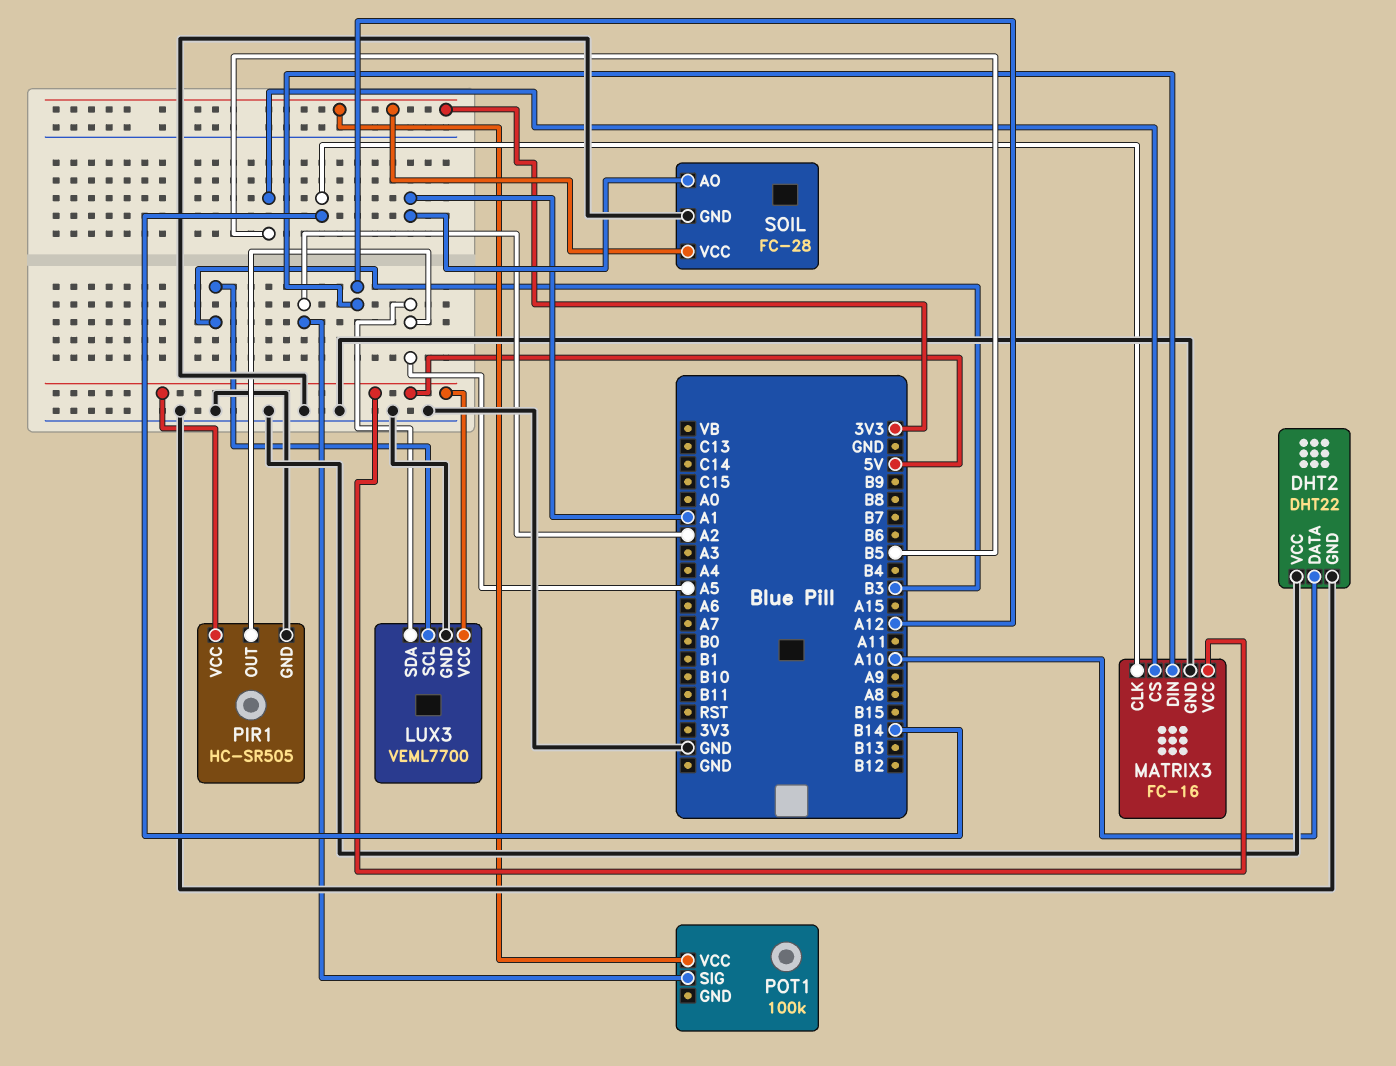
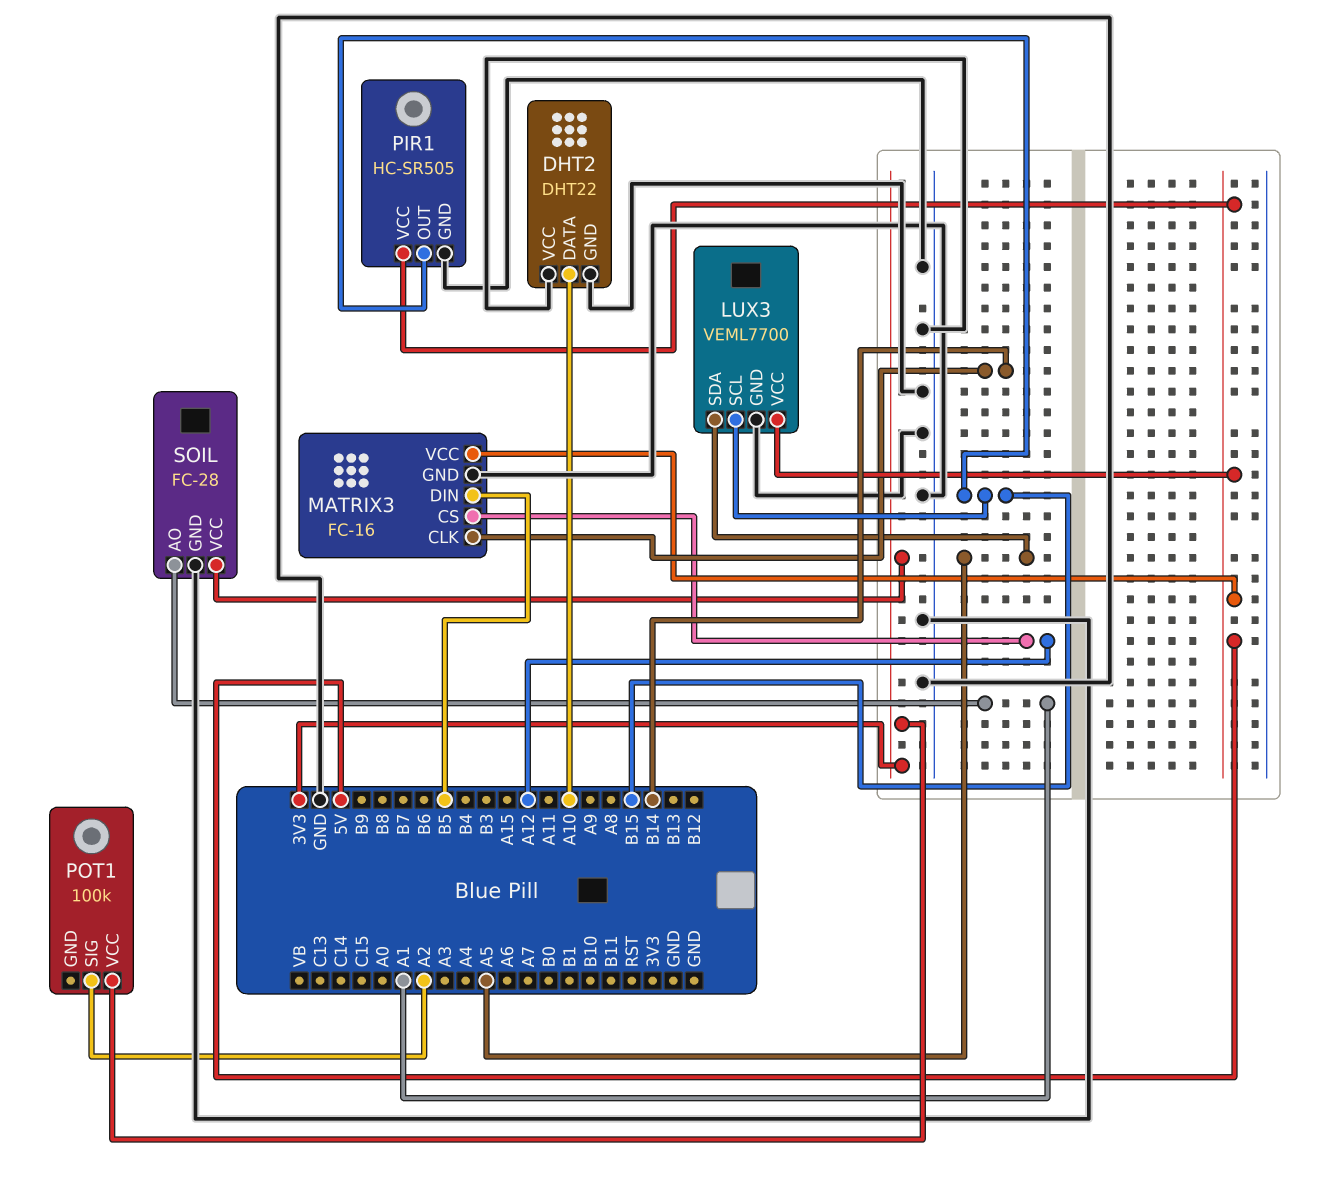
LUX3 pin SCL: B3 -> B15
MATRIX3 pin CS: B5 -> A12
MATRIX3 pin DIN: A12 -> B5
PIR1 pin OUT: A5 -> B15

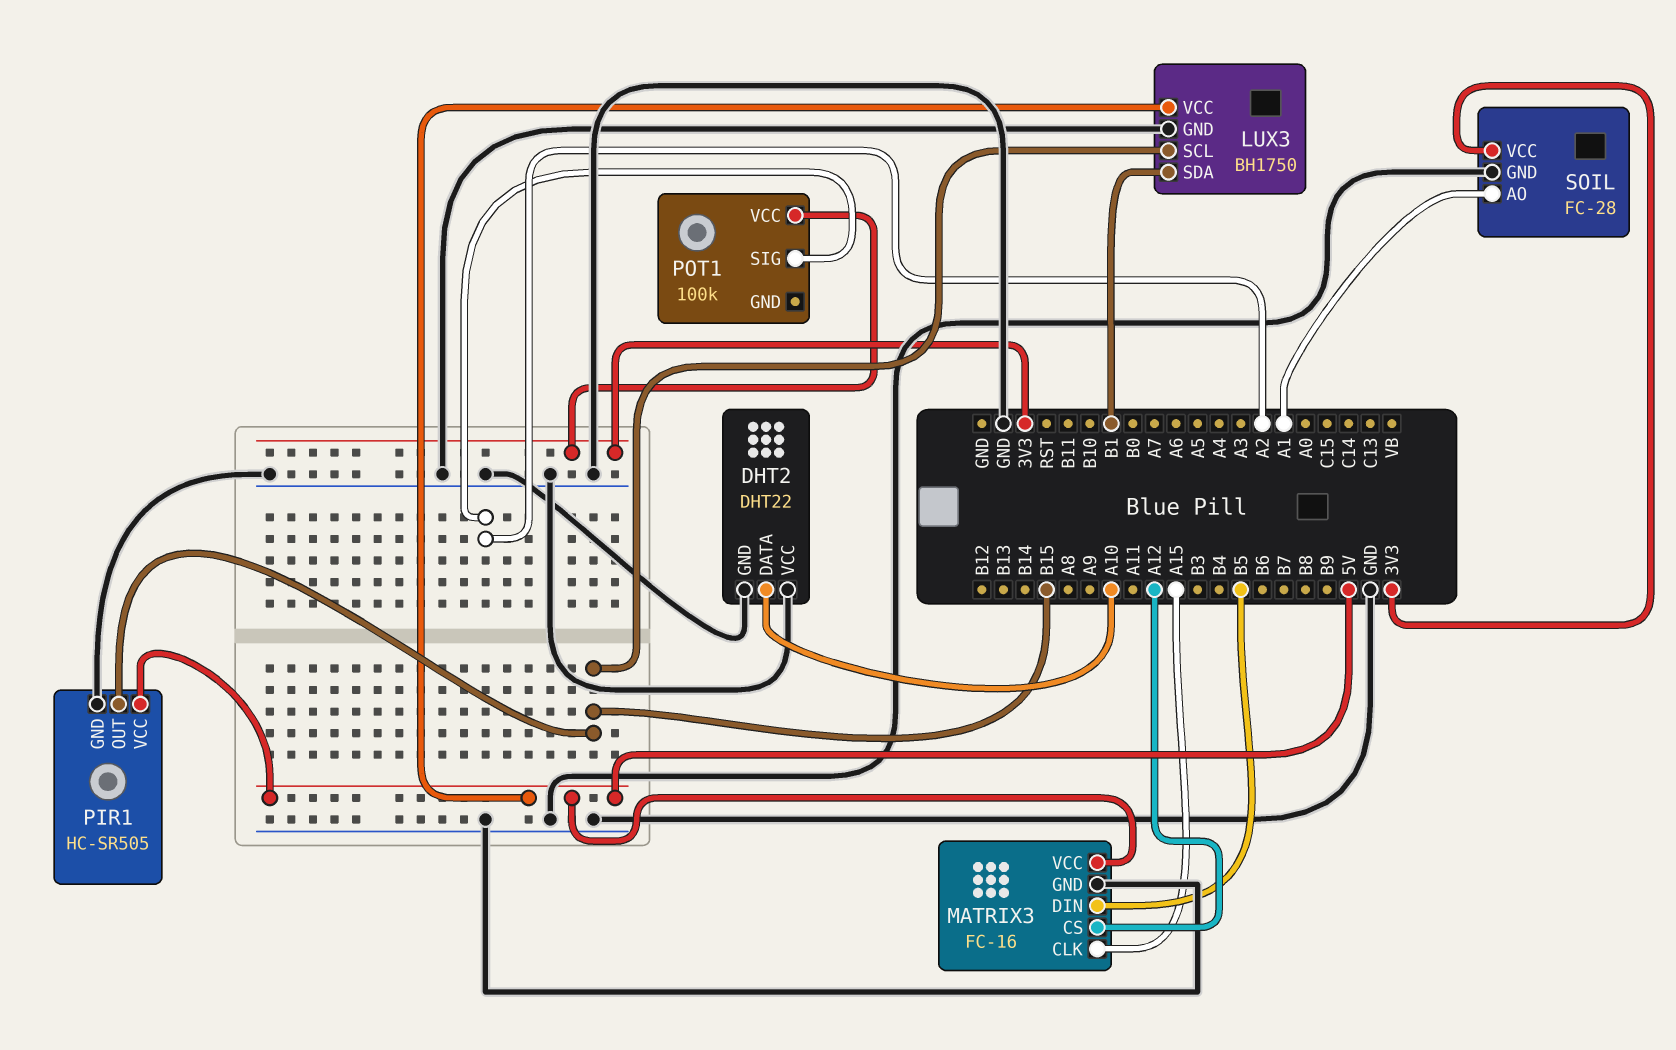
LUX3: VEML7700 -> BH1750
LUX3 pin SDA: A5 -> B1
MATRIX3 pin CLK: B14 -> A15

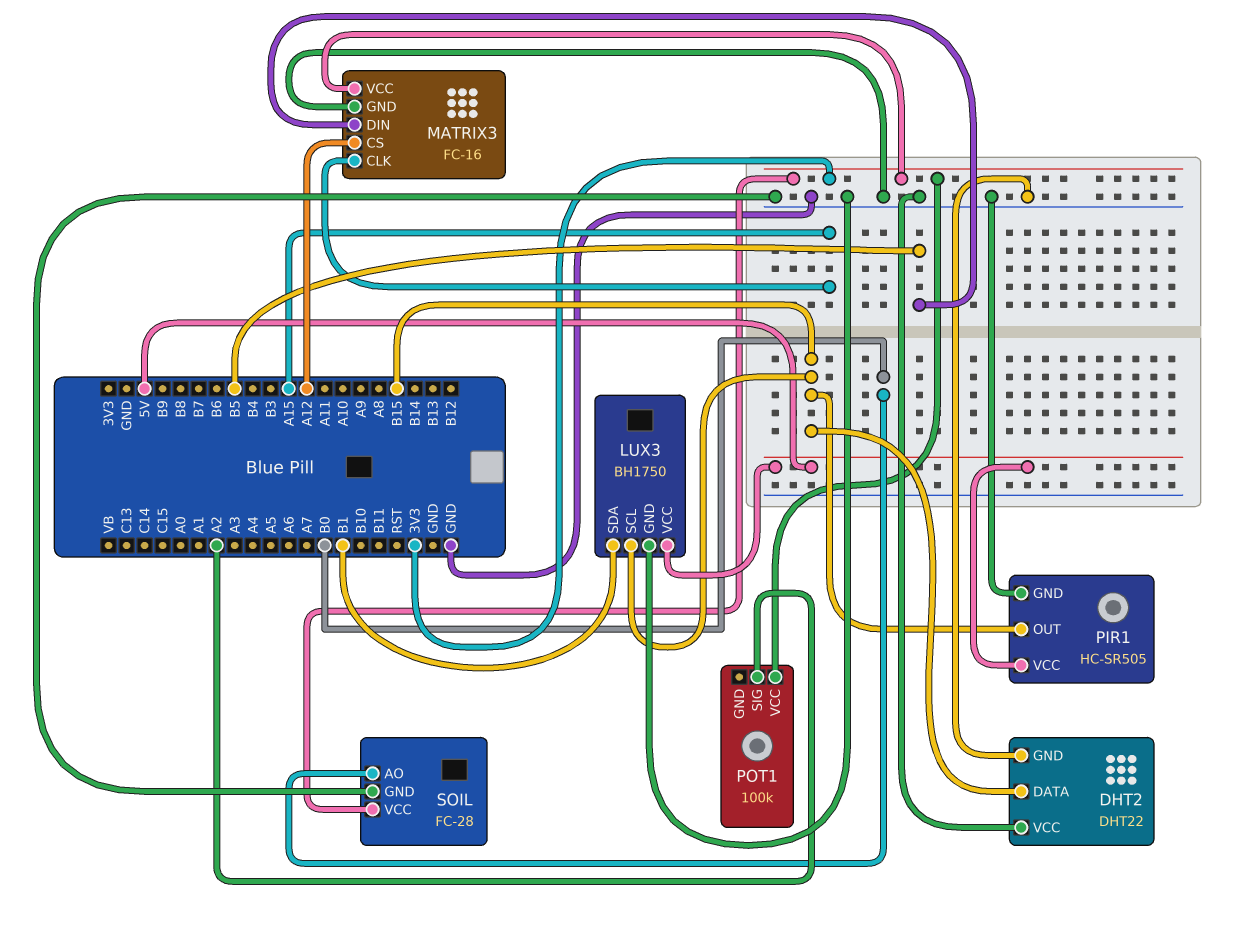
DHT2 pin DATA: A10 -> B15
MATRIX3 pin VCC: 5V -> 3V3
SOIL pin AO: A1 -> B0

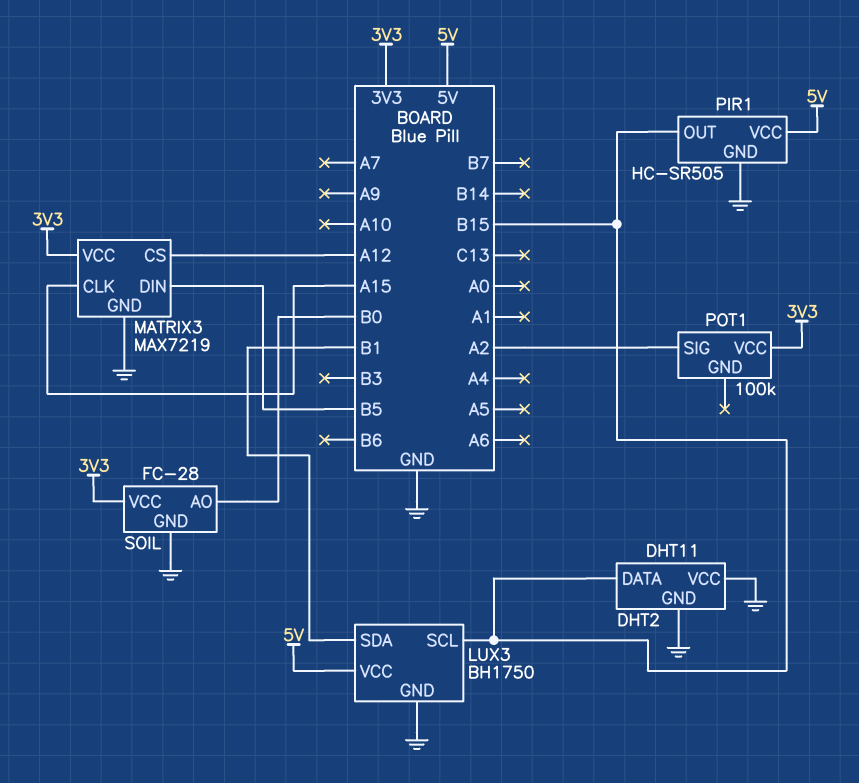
DHT2: DHT22 -> DHT11
MATRIX3: FC-16 -> MAX7219

